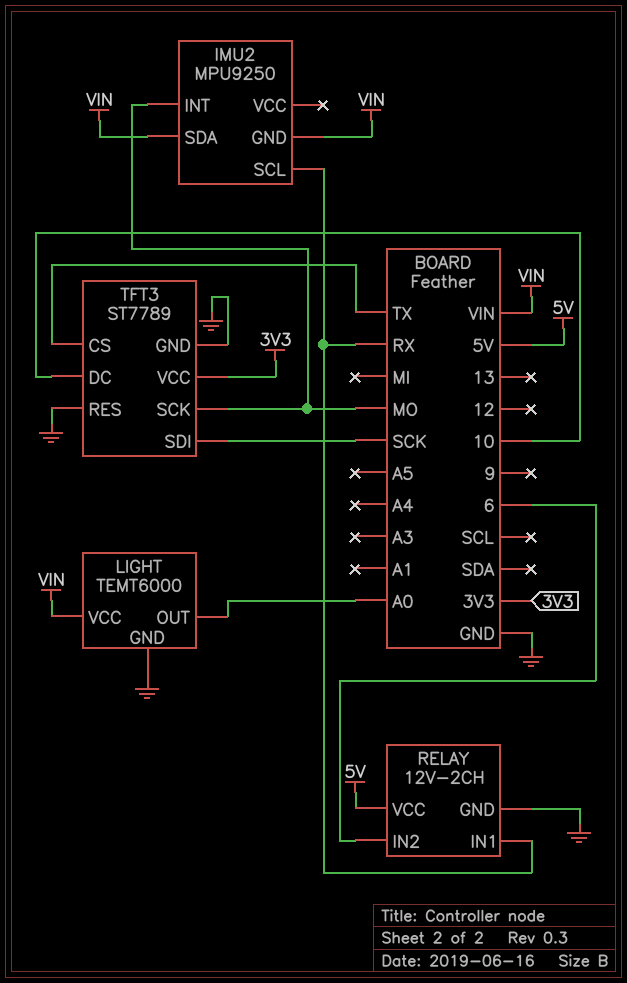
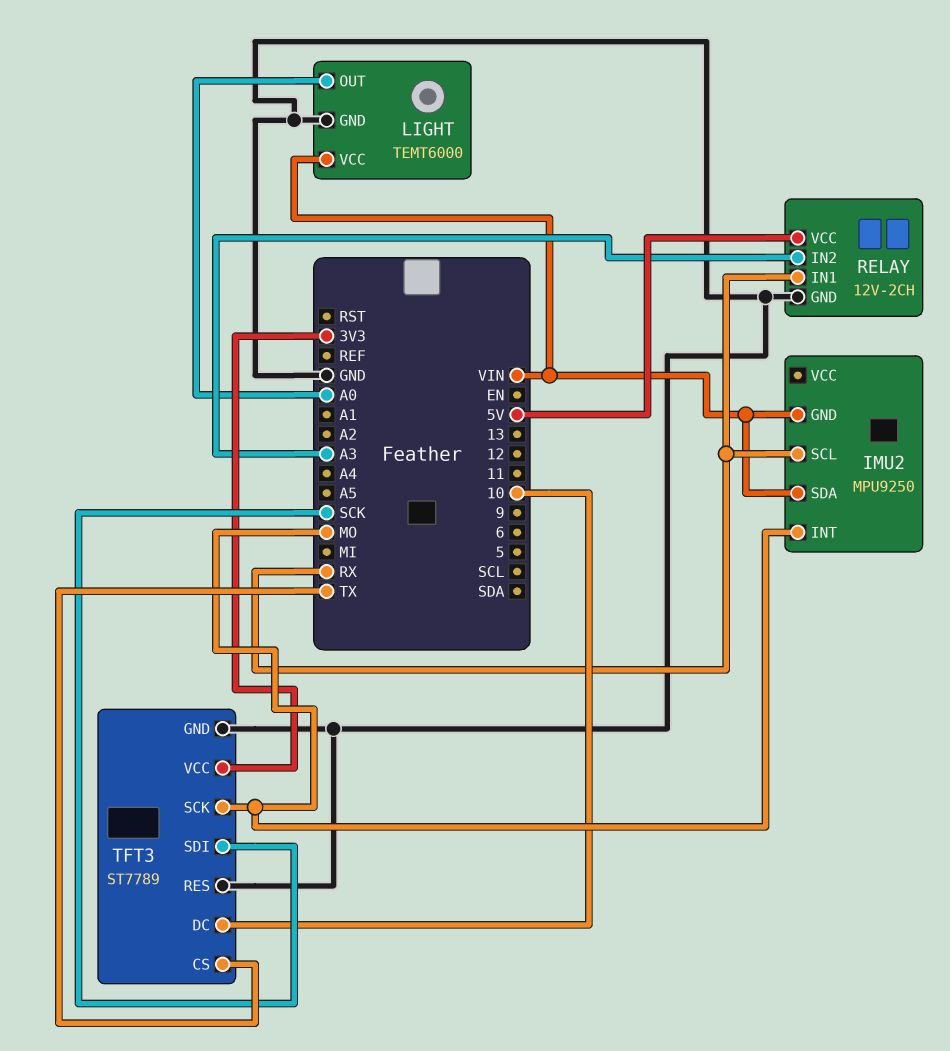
RELAY pin IN2: 6 -> A3

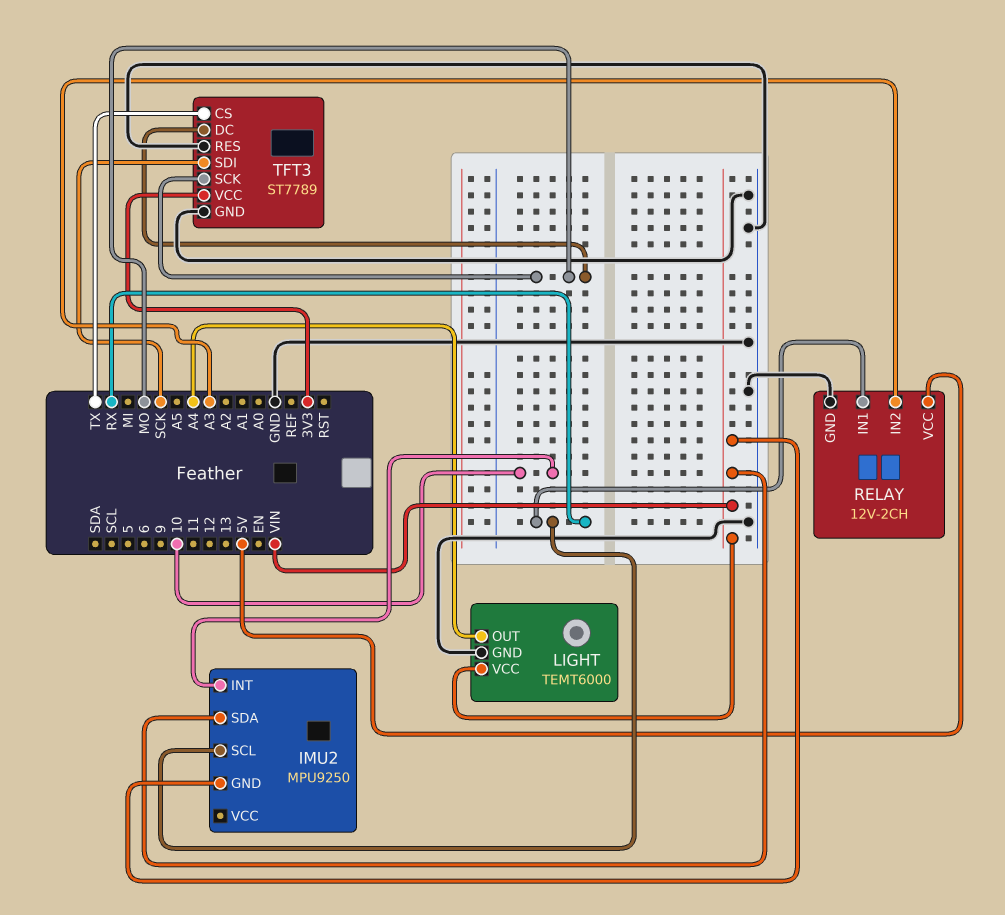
IMU2 pin INT: MO -> 10
LIGHT pin OUT: A0 -> A4
TFT3 pin DC: 10 -> MO

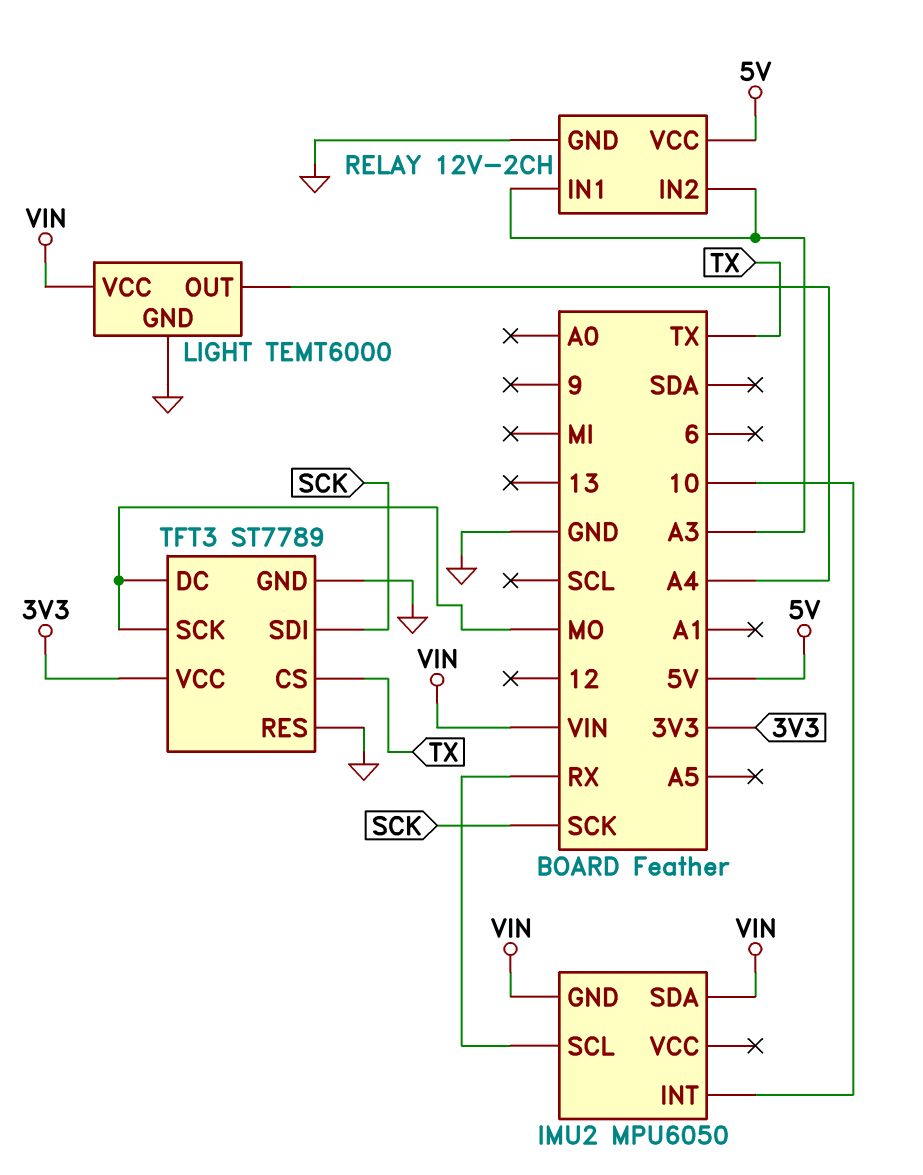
IMU2: MPU9250 -> MPU6050
RELAY pin IN1: RX -> A3

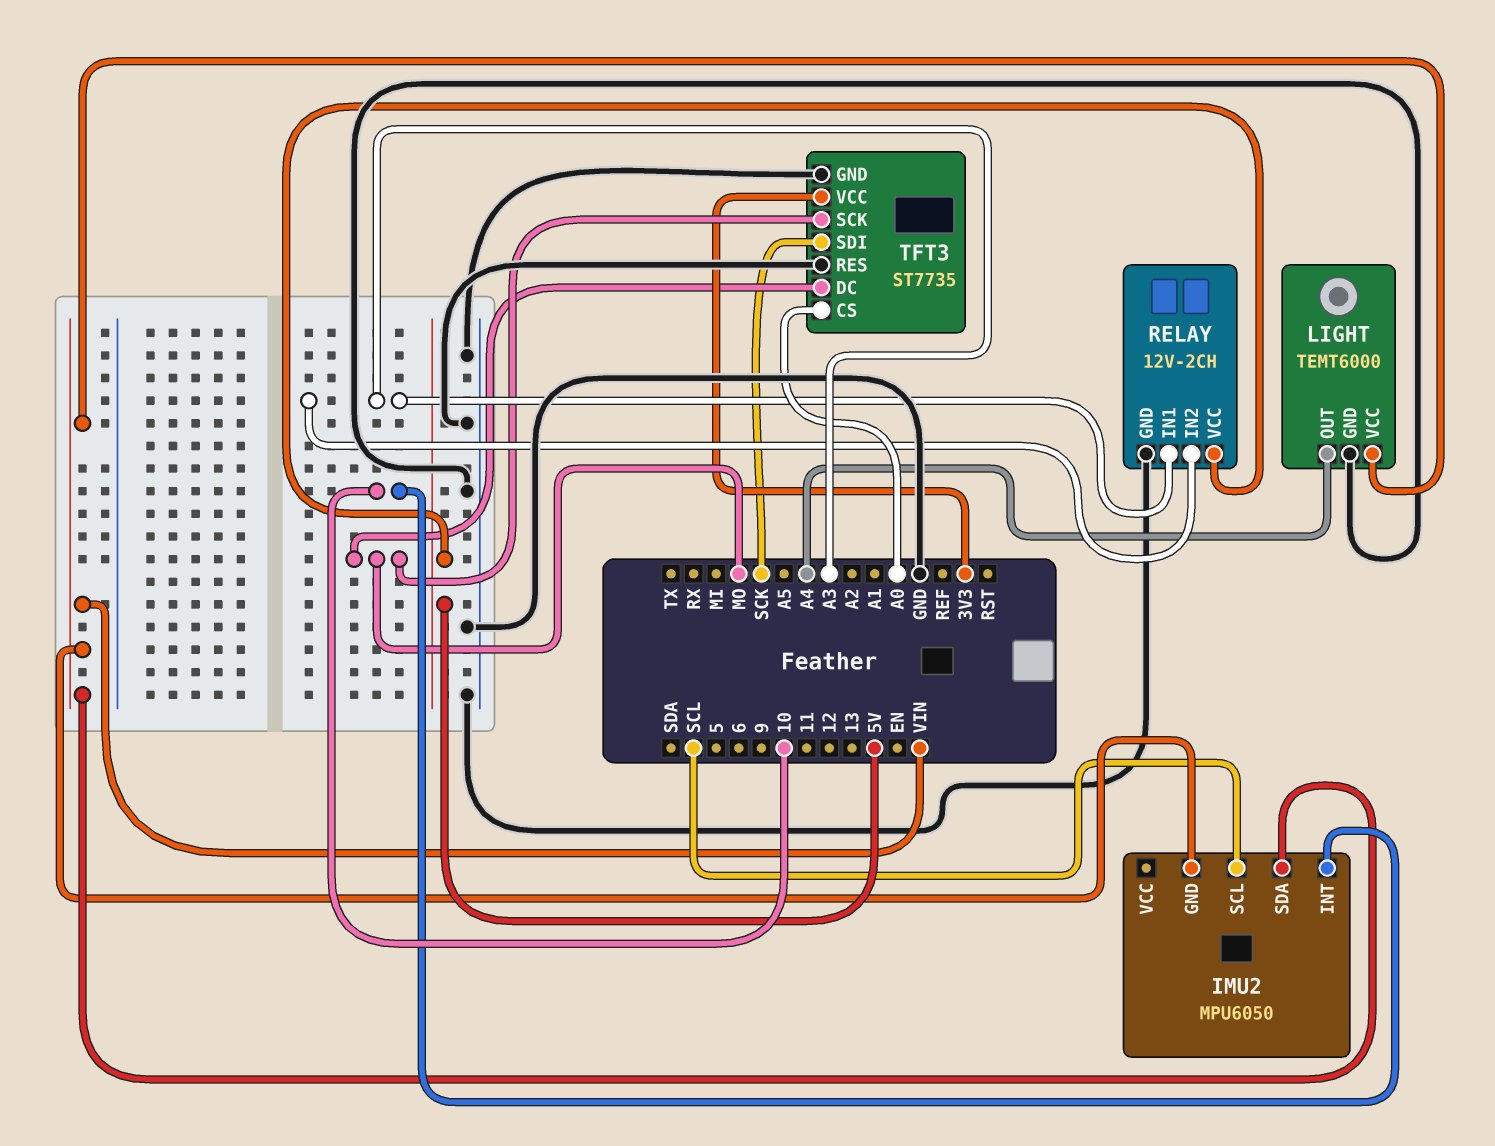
IMU2 pin SCL: RX -> SCL
TFT3: ST7789 -> ST7735
TFT3 pin CS: TX -> A0

